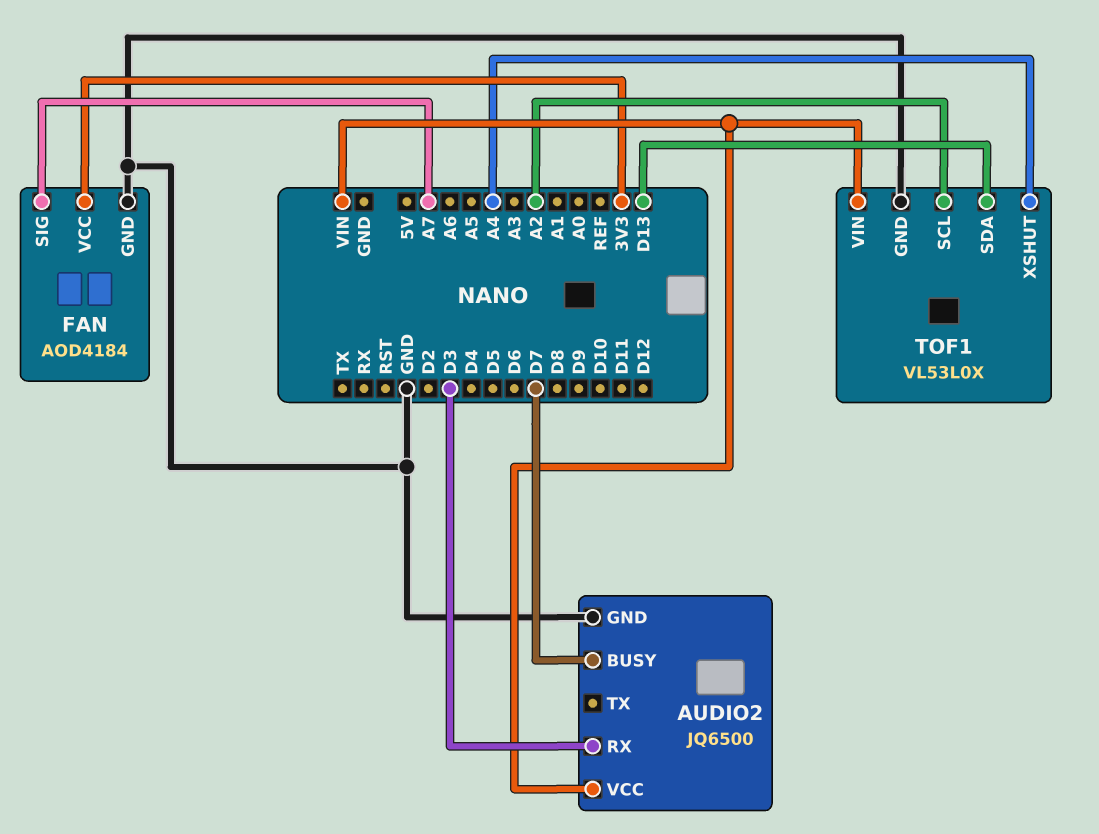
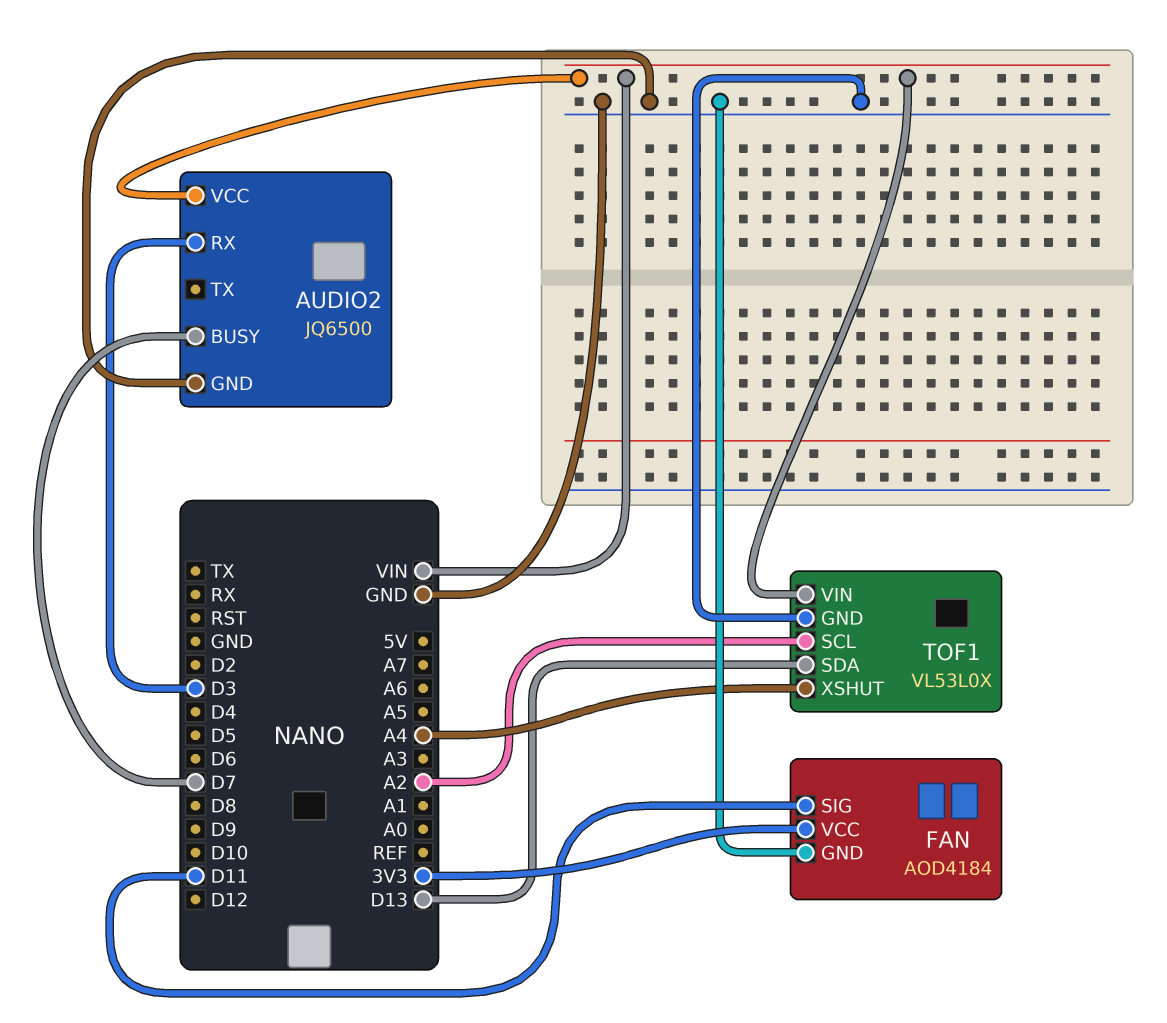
FAN pin SIG: A7 -> D11

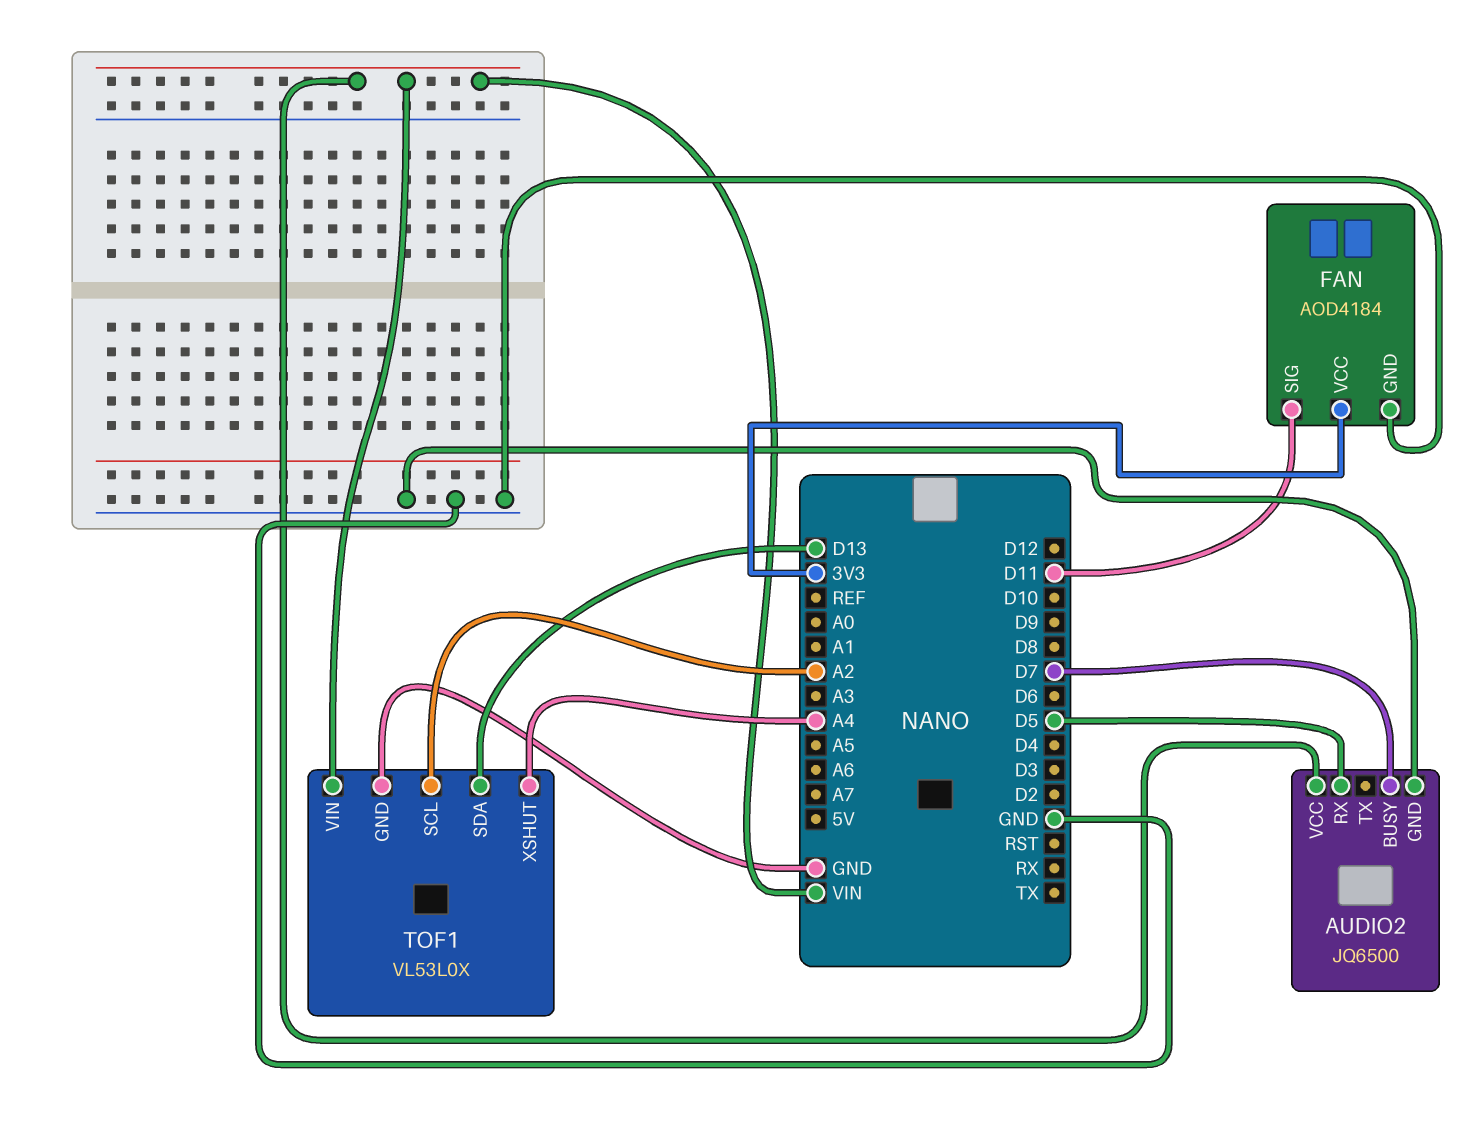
AUDIO2 pin RX: D3 -> D5

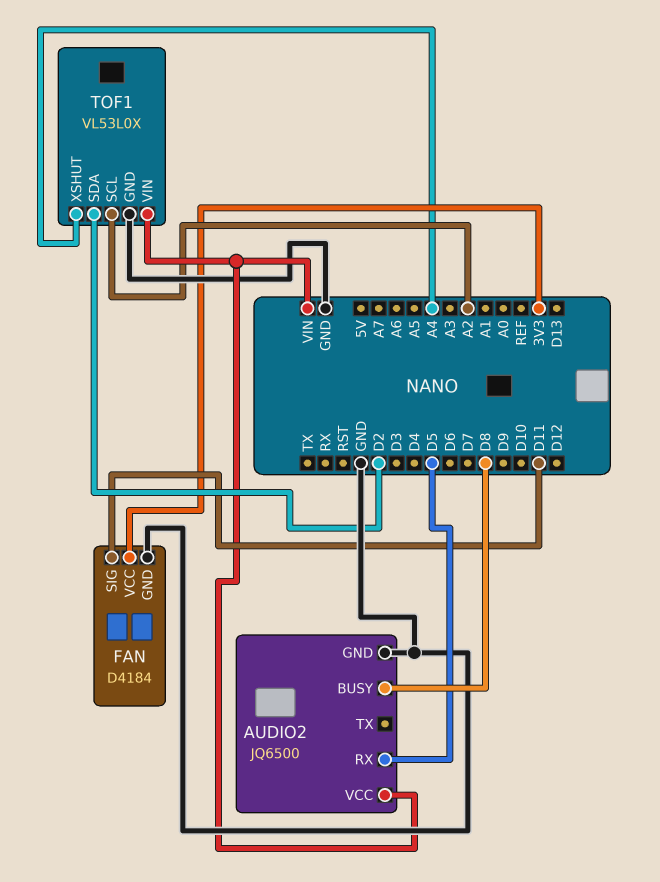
AUDIO2 pin BUSY: D7 -> D8
FAN: AOD4184 -> D4184
TOF1 pin SDA: D13 -> D2

